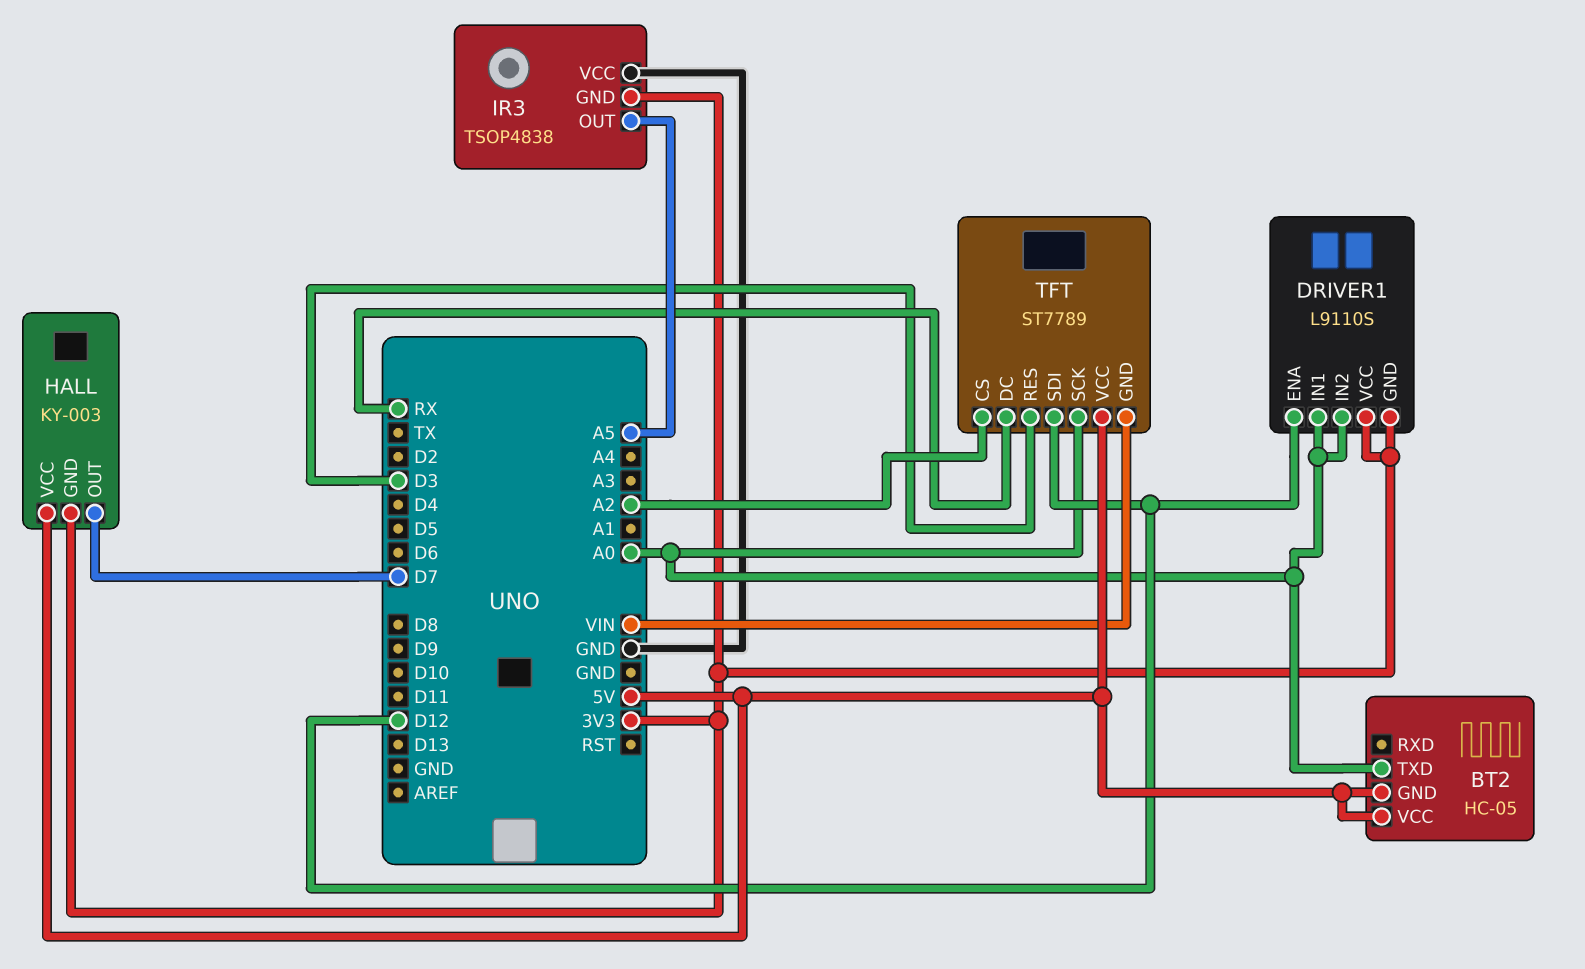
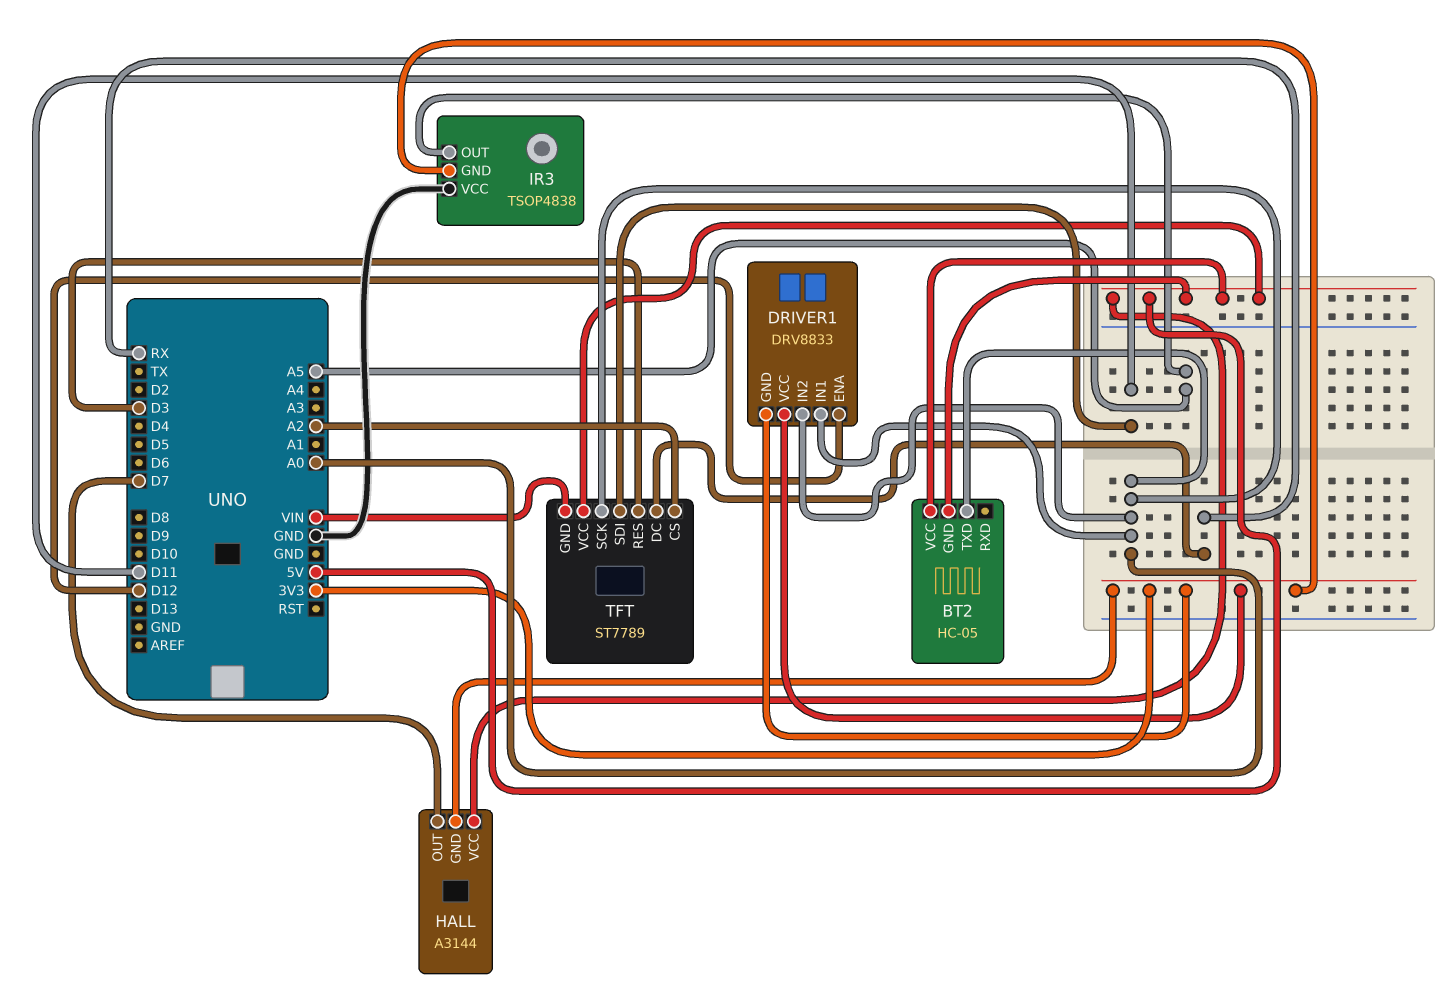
DRIVER1: L9110S -> DRV8833
HALL: KY-003 -> A3144
TFT pin SDI: D12 -> D11

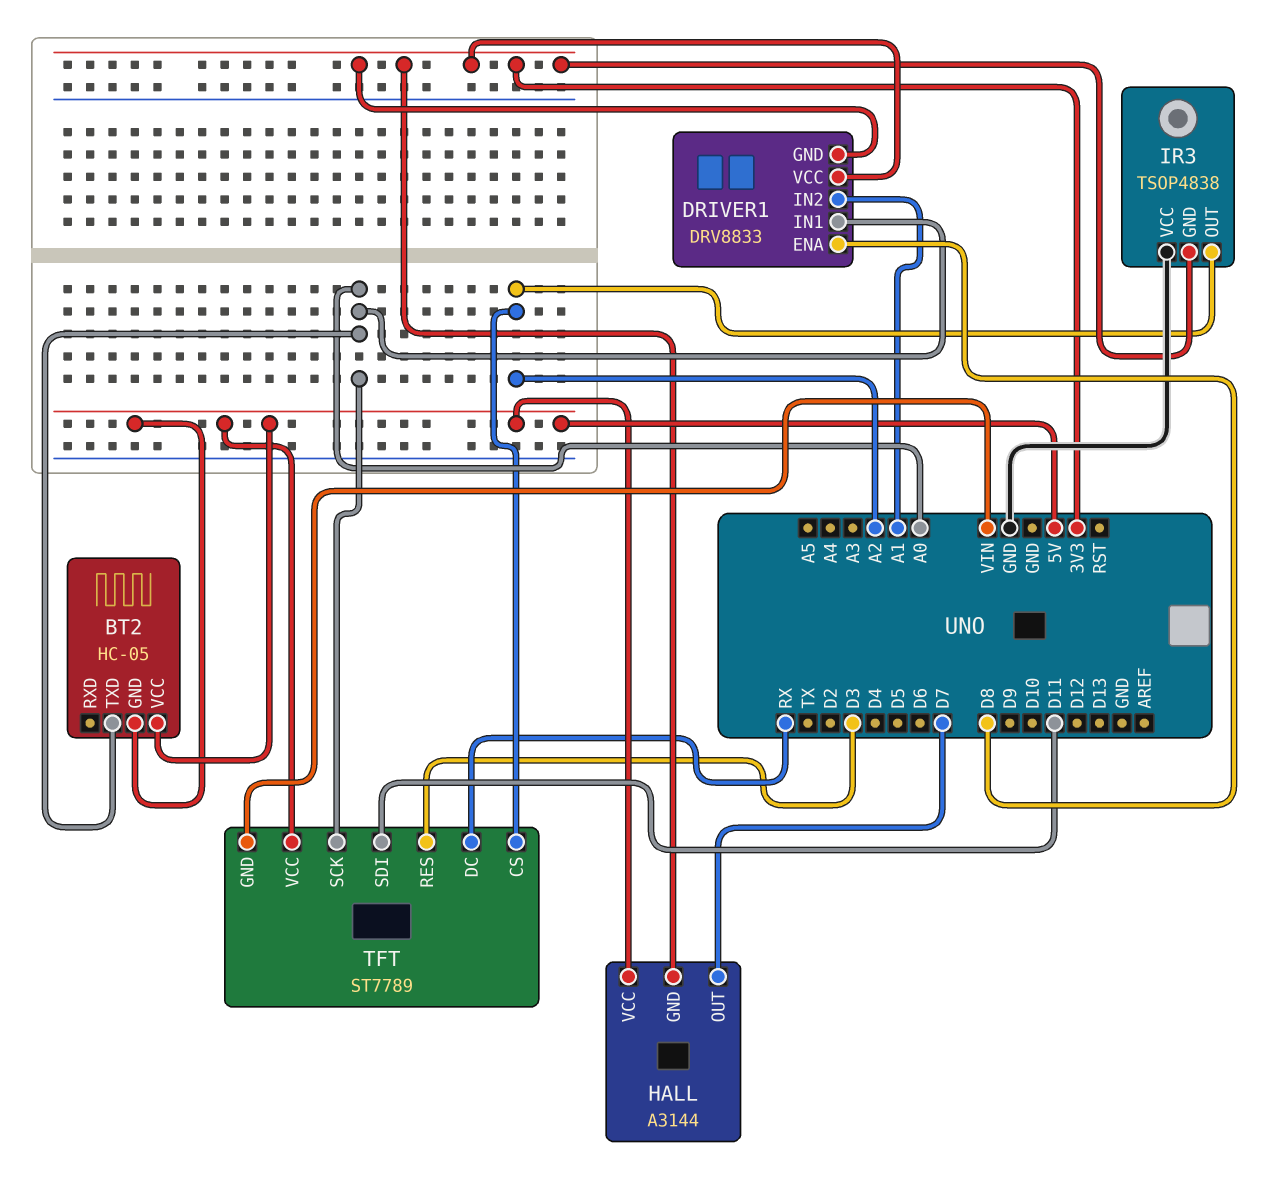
DRIVER1 pin ENA: D12 -> D8
DRIVER1 pin IN2: A0 -> A1
IR3 pin OUT: A5 -> A2

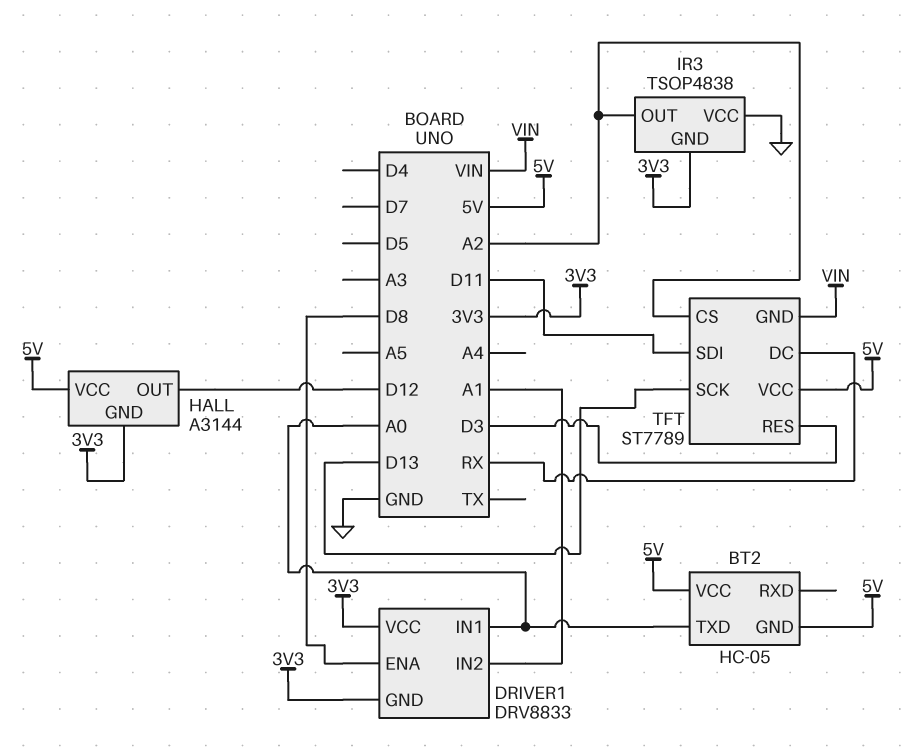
HALL pin OUT: D7 -> D12
TFT pin SCK: A0 -> D13

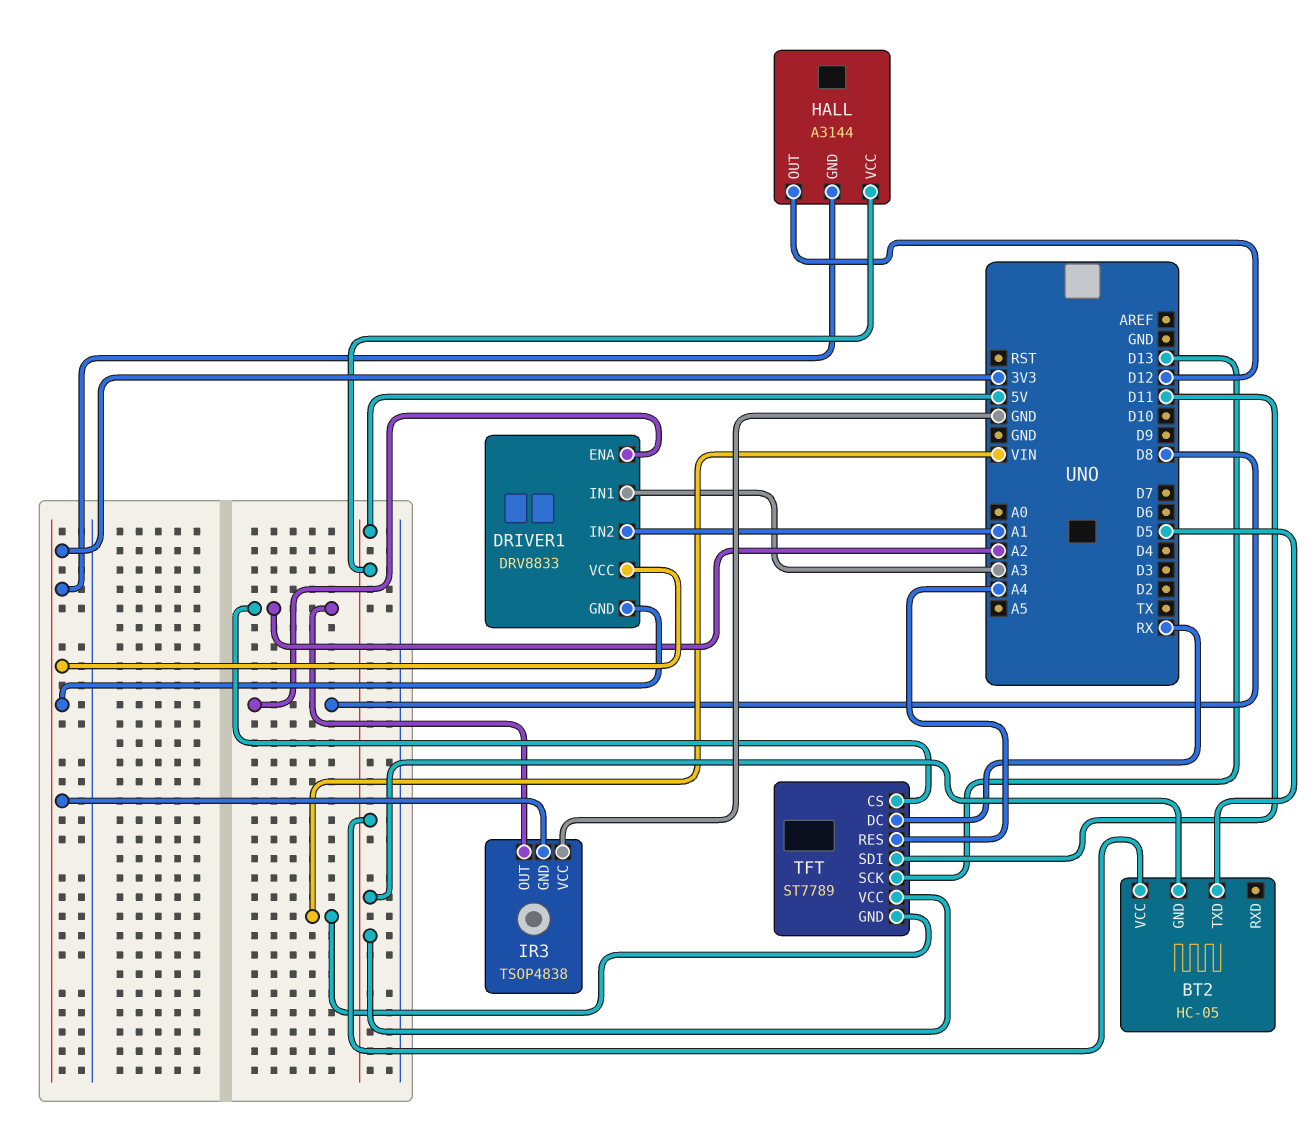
BT2 pin TXD: A0 -> D5
DRIVER1 pin IN1: A0 -> A3
TFT pin RES: D3 -> A4

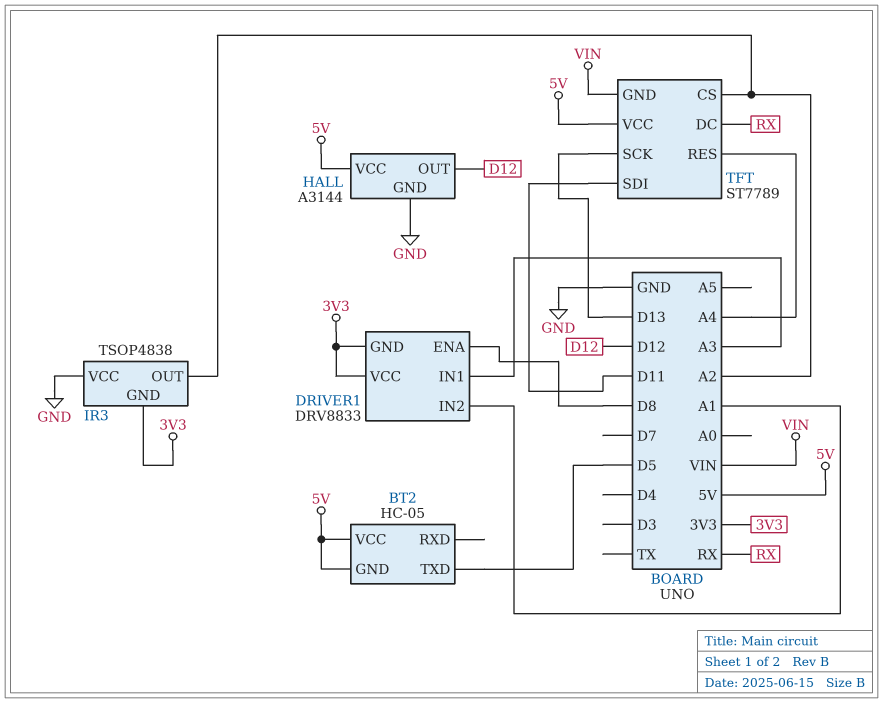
HALL pin GND: 3V3 -> GND

